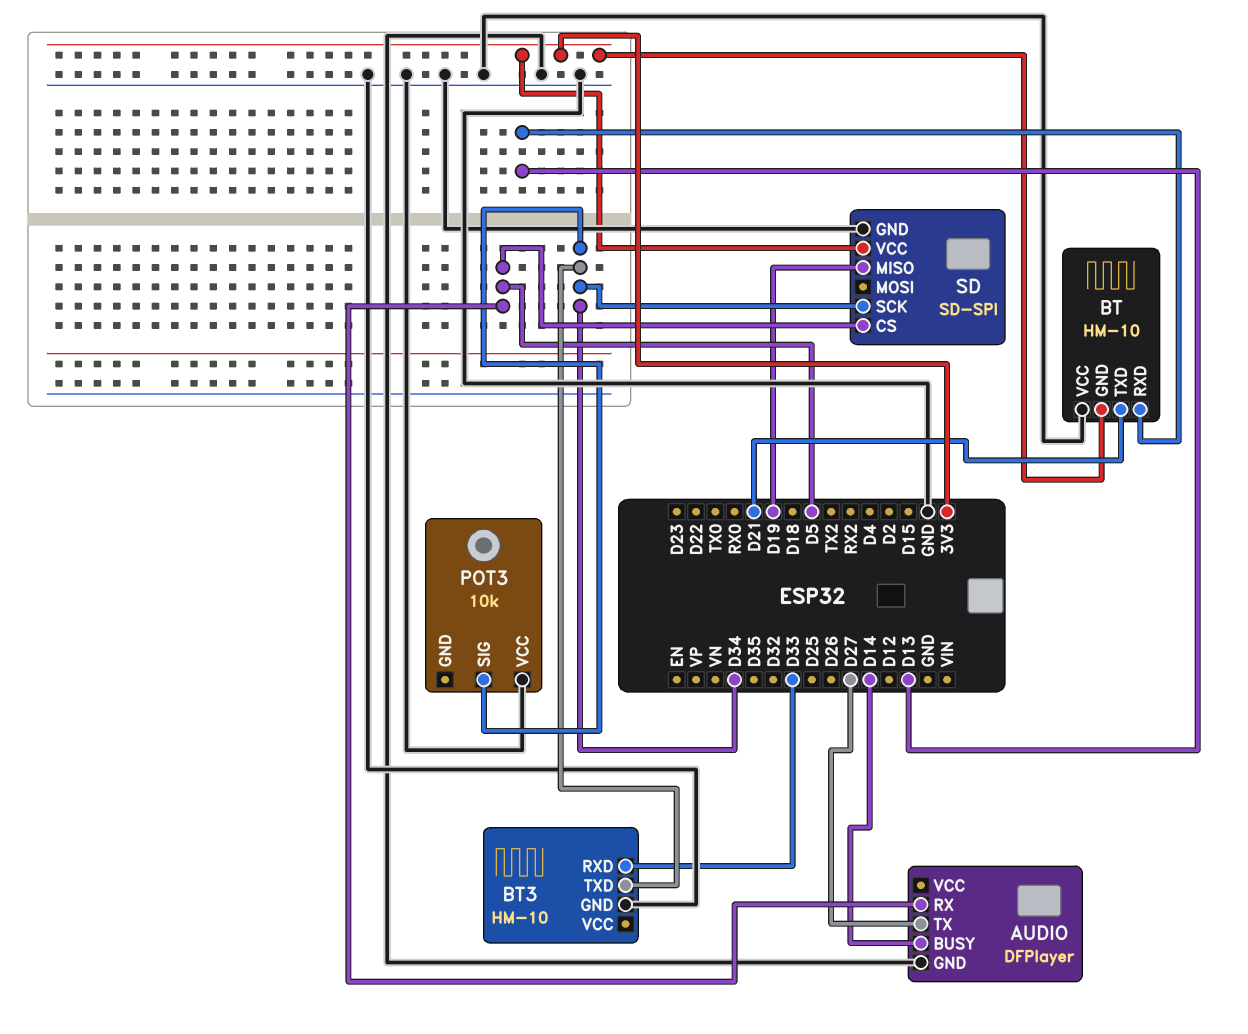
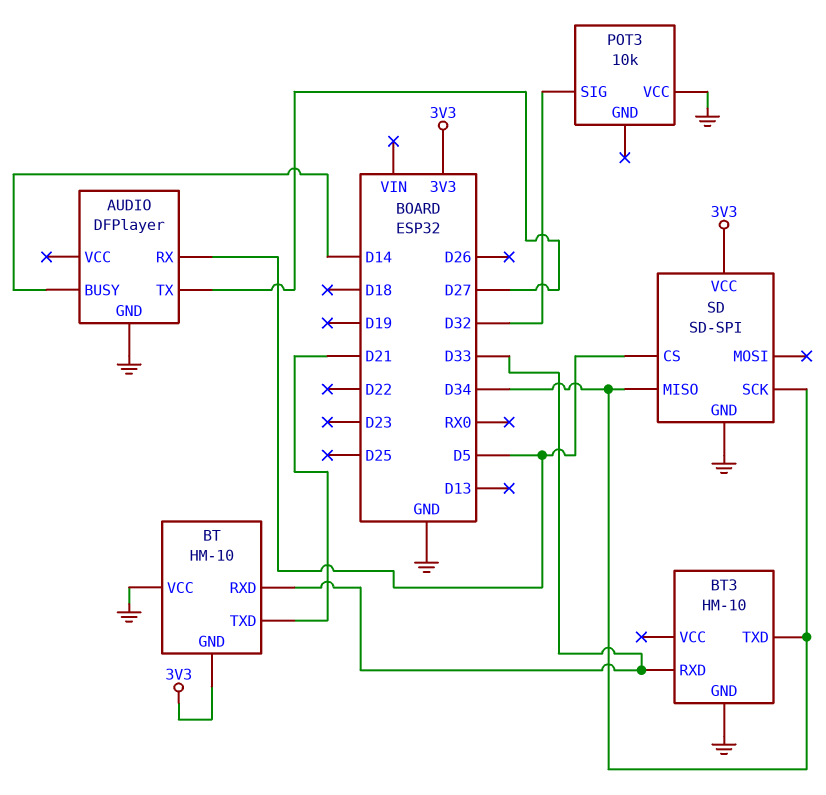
BT pin RXD: D13 -> D33
POT3 pin SIG: D34 -> D32
SD pin MISO: D19 -> D34

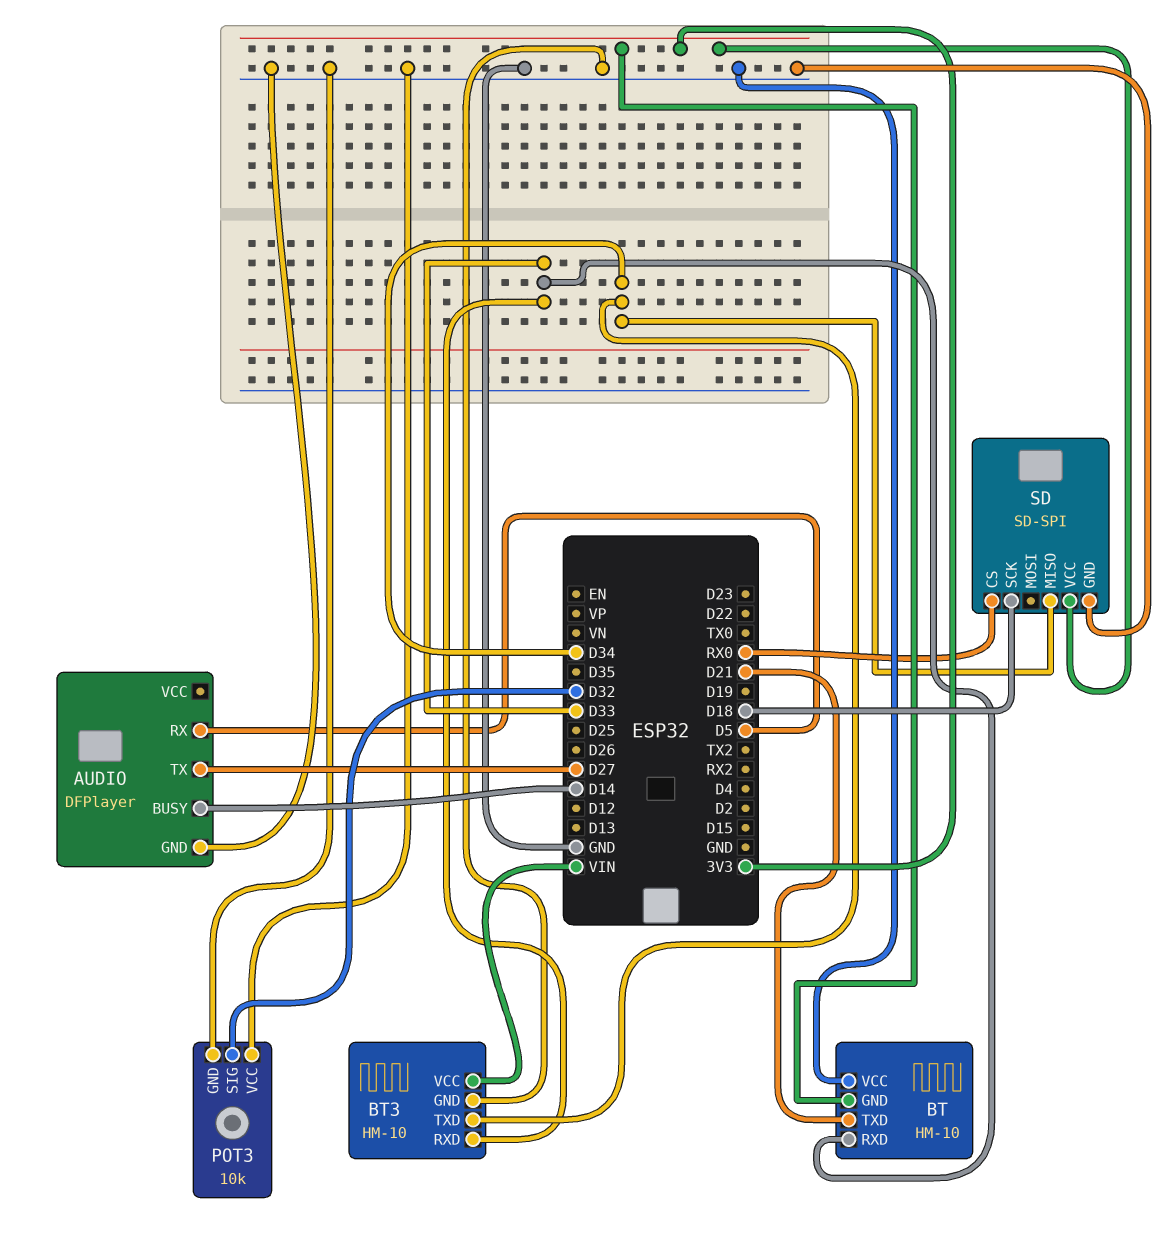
BT3 pin VCC: none -> VIN
POT3 pin GND: none -> GND
SD pin CS: D5 -> RX0
SD pin SCK: D34 -> D18

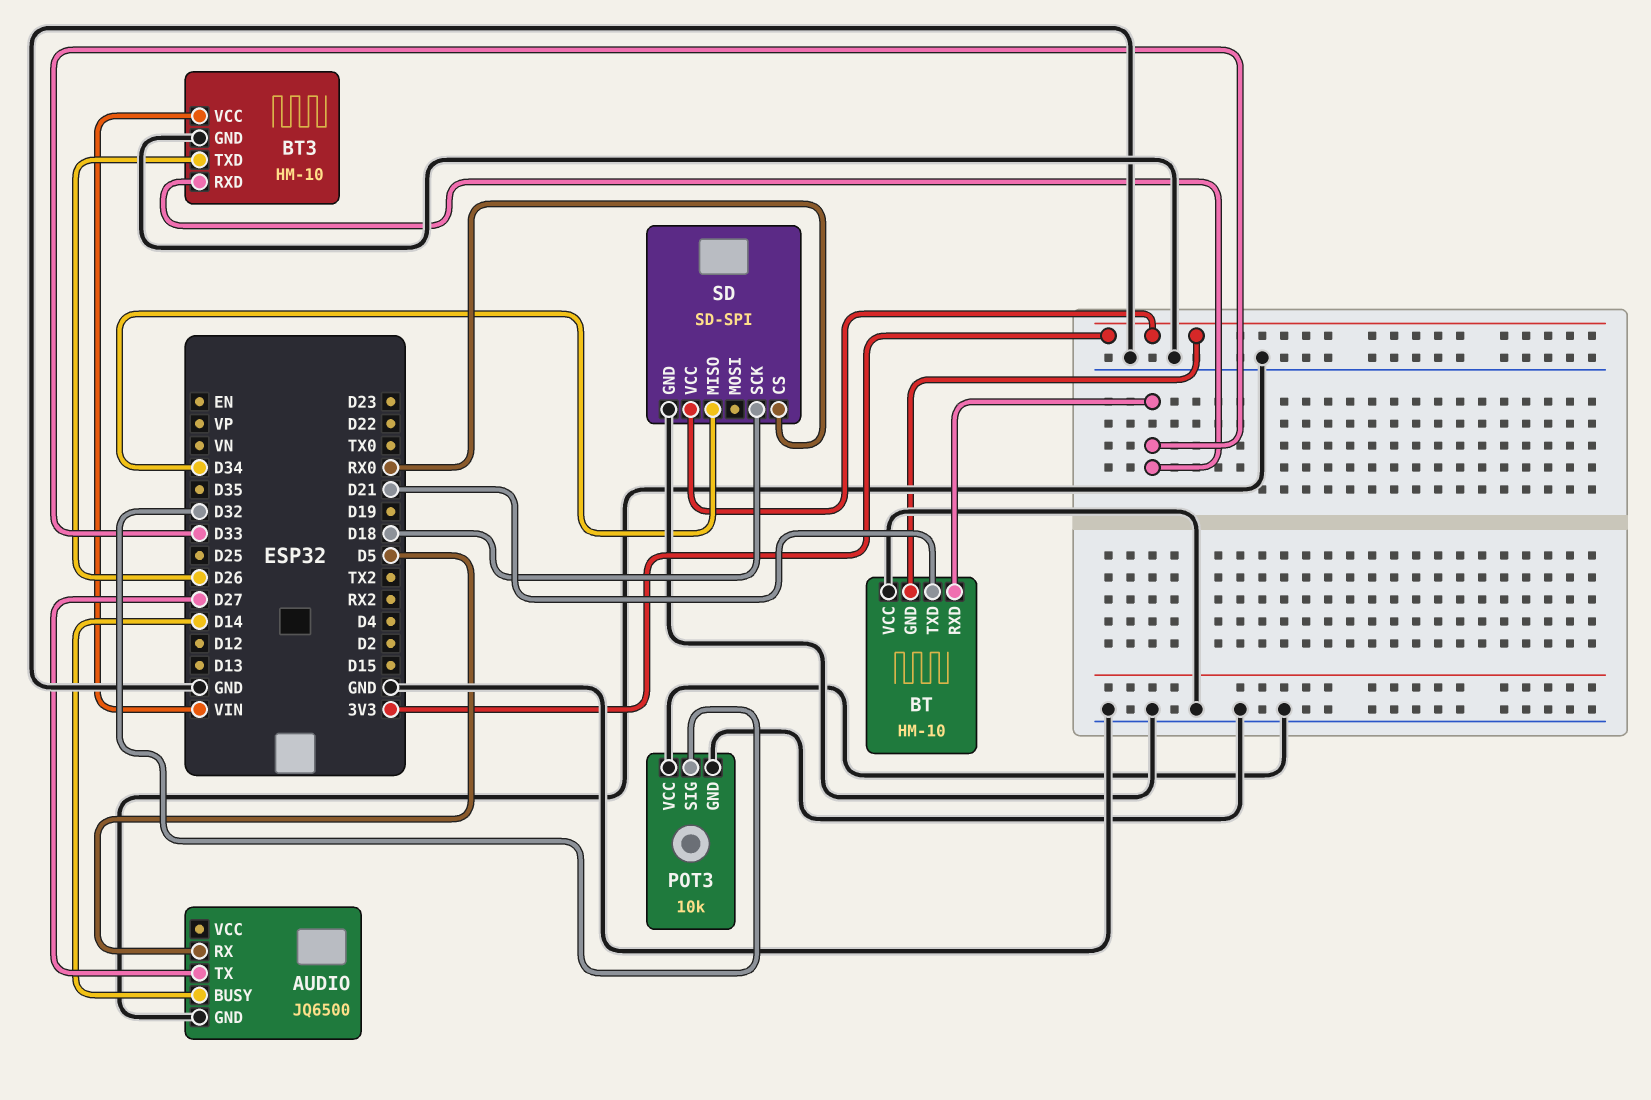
AUDIO: DFPlayer -> JQ6500
BT3 pin TXD: D34 -> D26

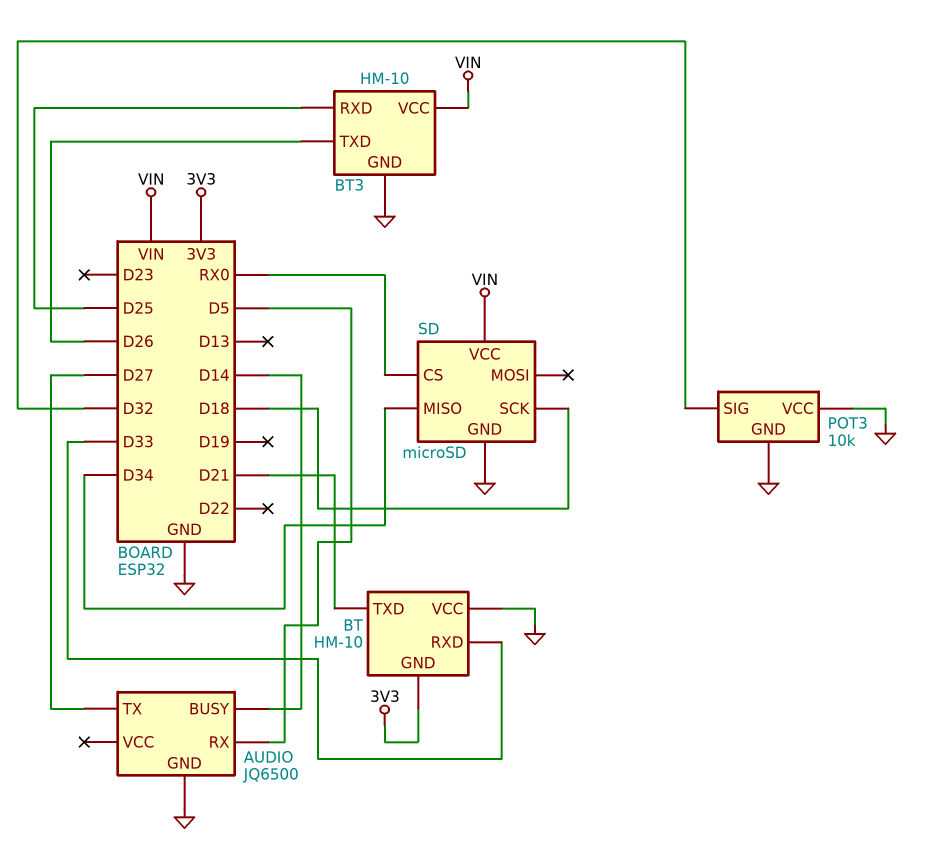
BT3 pin RXD: D33 -> D25
SD: SD-SPI -> microSD
SD pin VCC: 3V3 -> VIN

